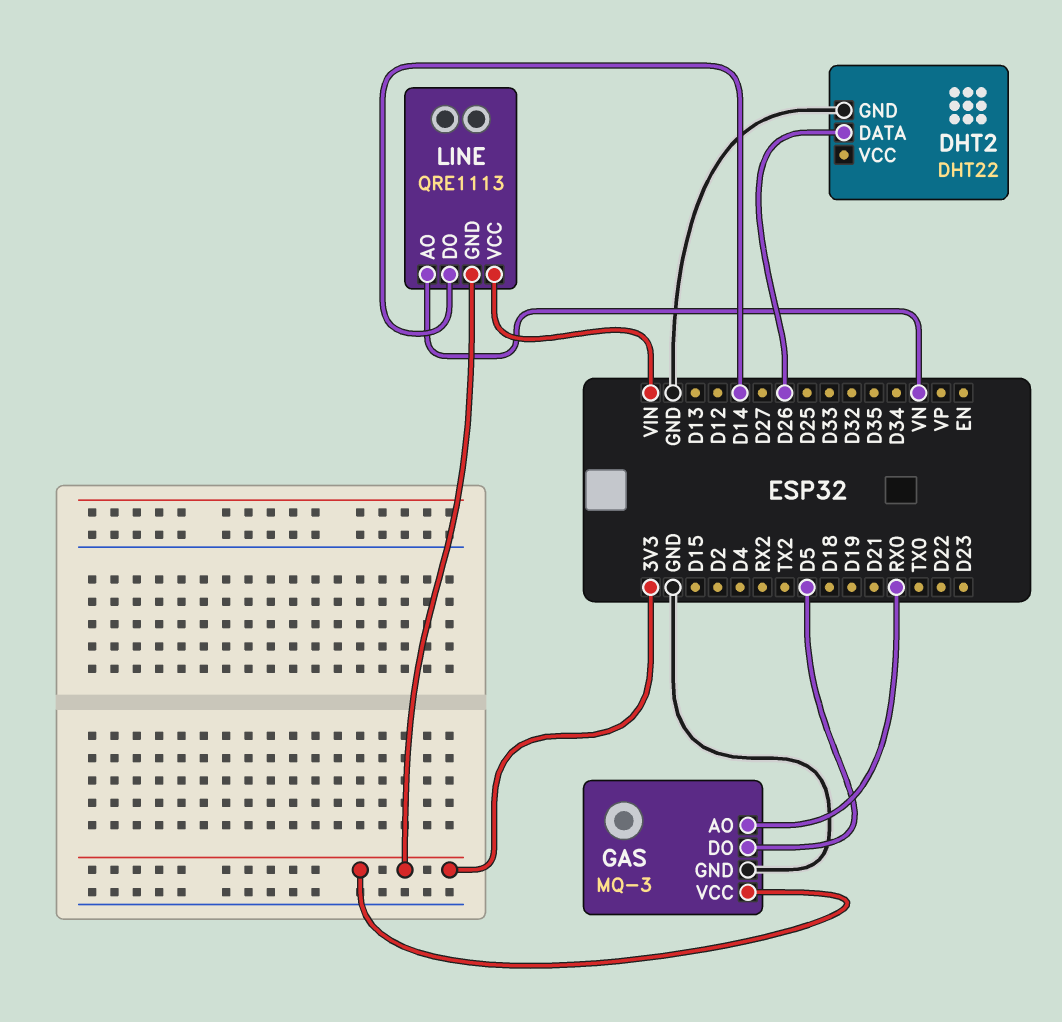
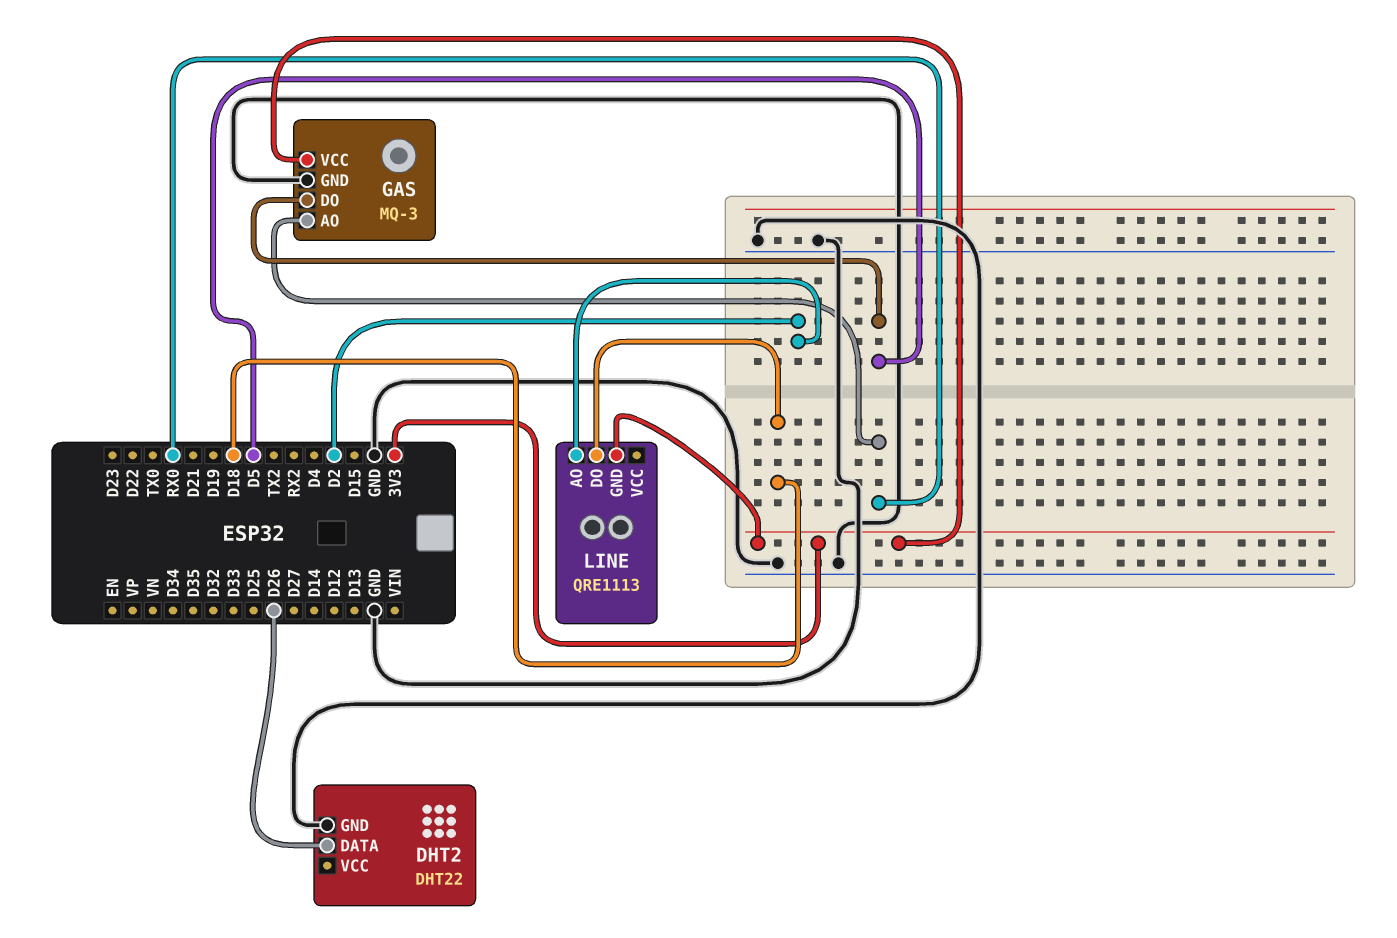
LINE pin AO: VN -> D2
LINE pin DO: D14 -> D18
LINE pin VCC: VIN -> none

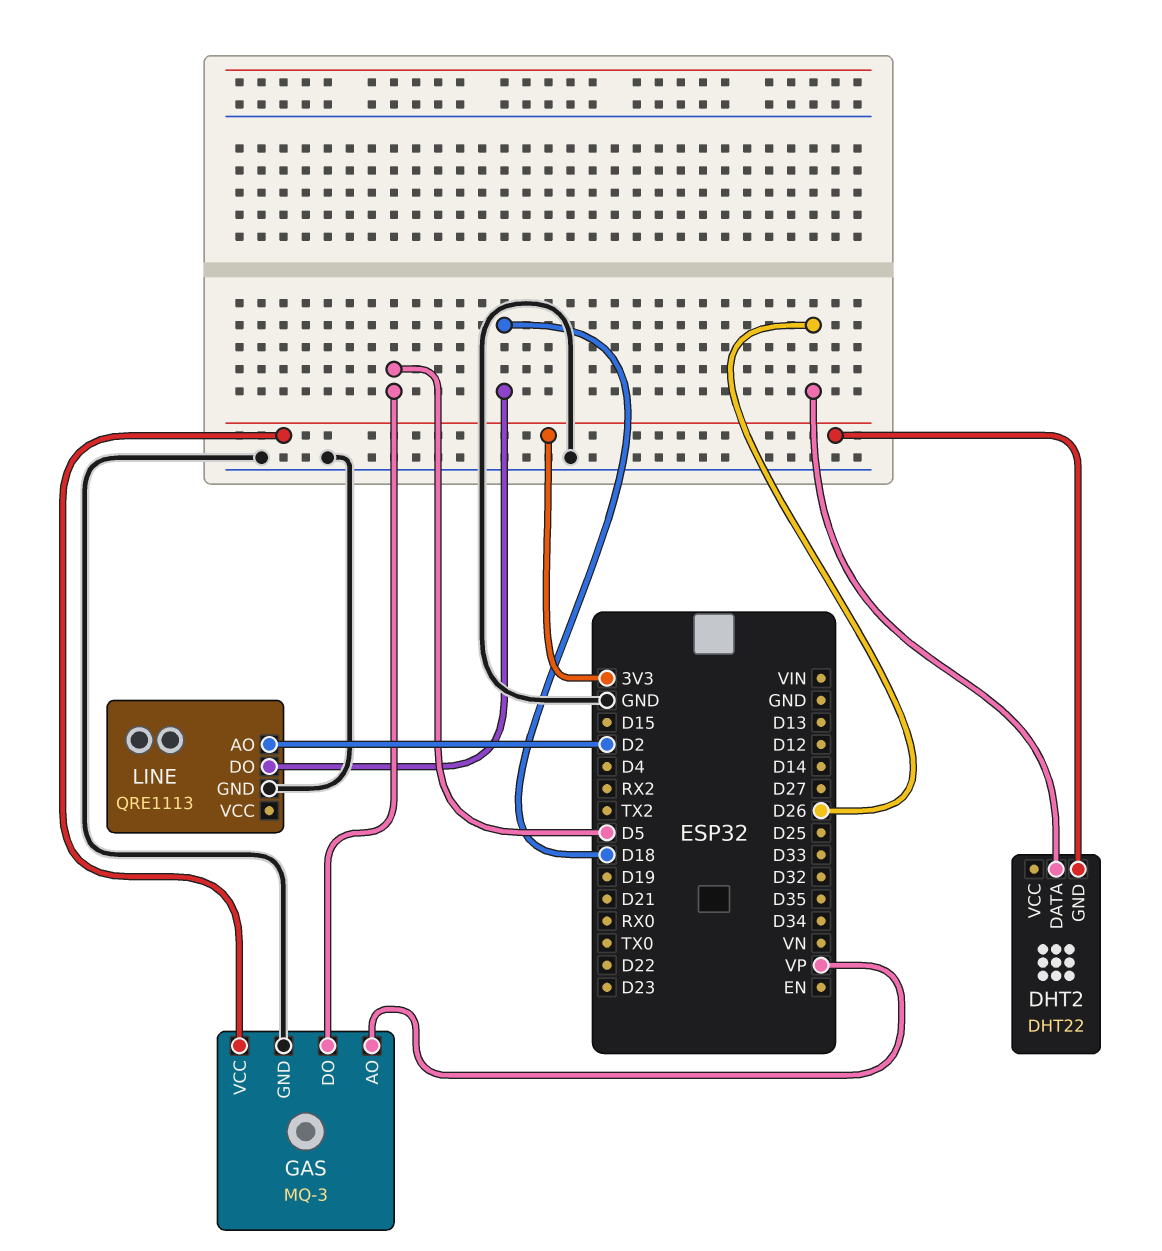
DHT2 pin GND: GND -> 3V3
GAS pin AO: RX0 -> VP
LINE pin GND: 3V3 -> GND

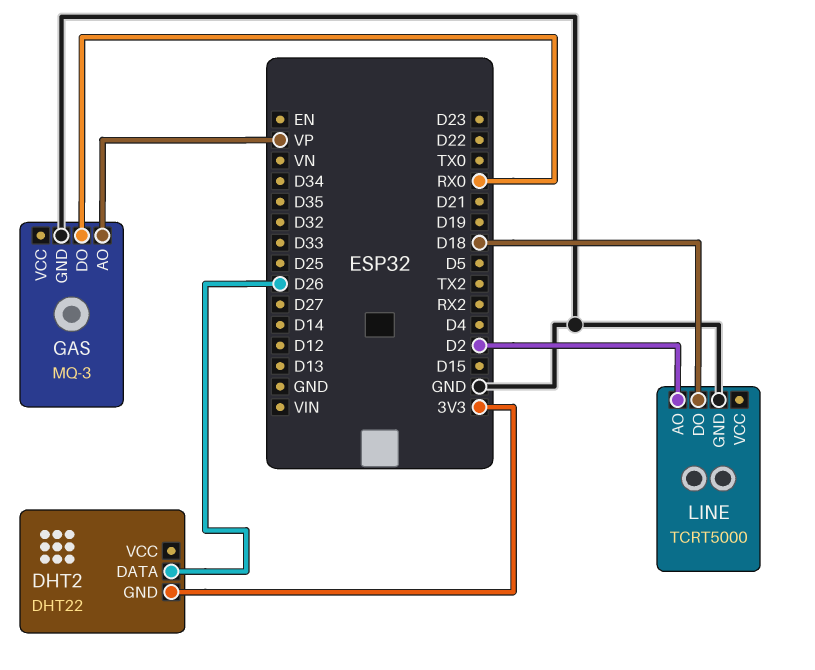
GAS pin DO: D5 -> RX0
GAS pin VCC: 3V3 -> none
LINE: QRE1113 -> TCRT5000

